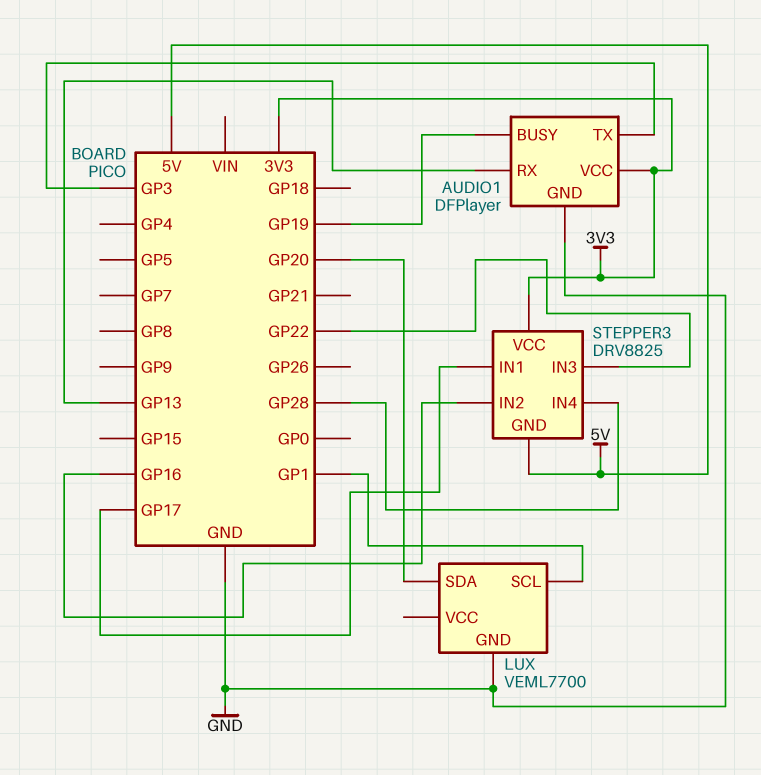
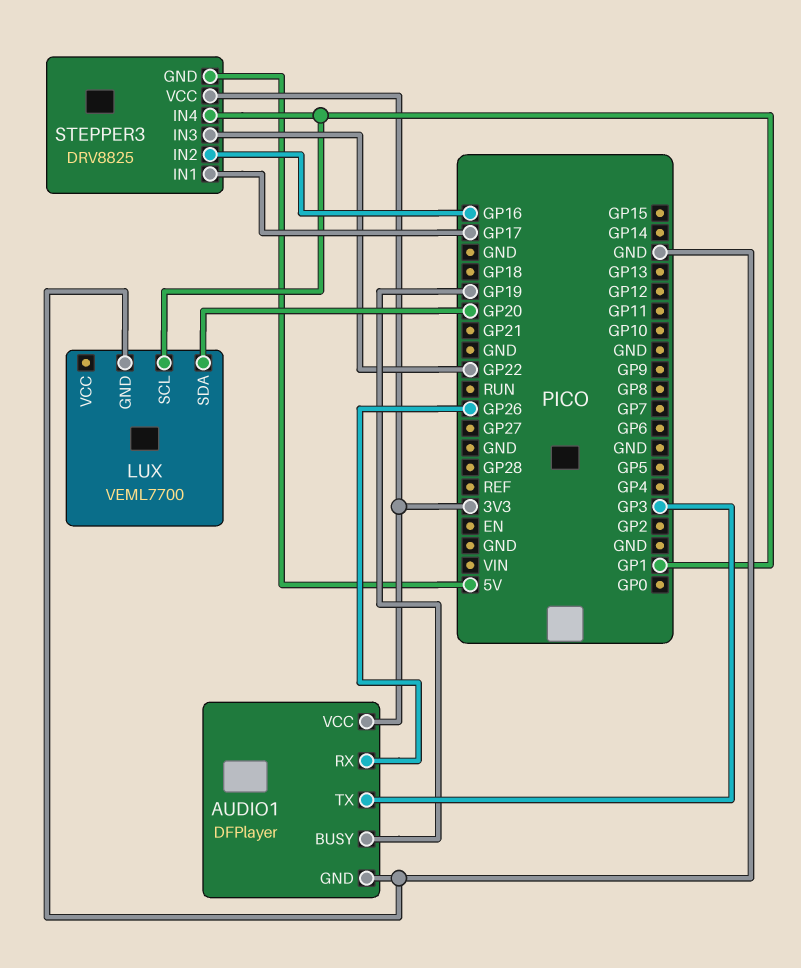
AUDIO1 pin RX: GP13 -> GP26
STEPPER3 pin IN4: GP28 -> GP1

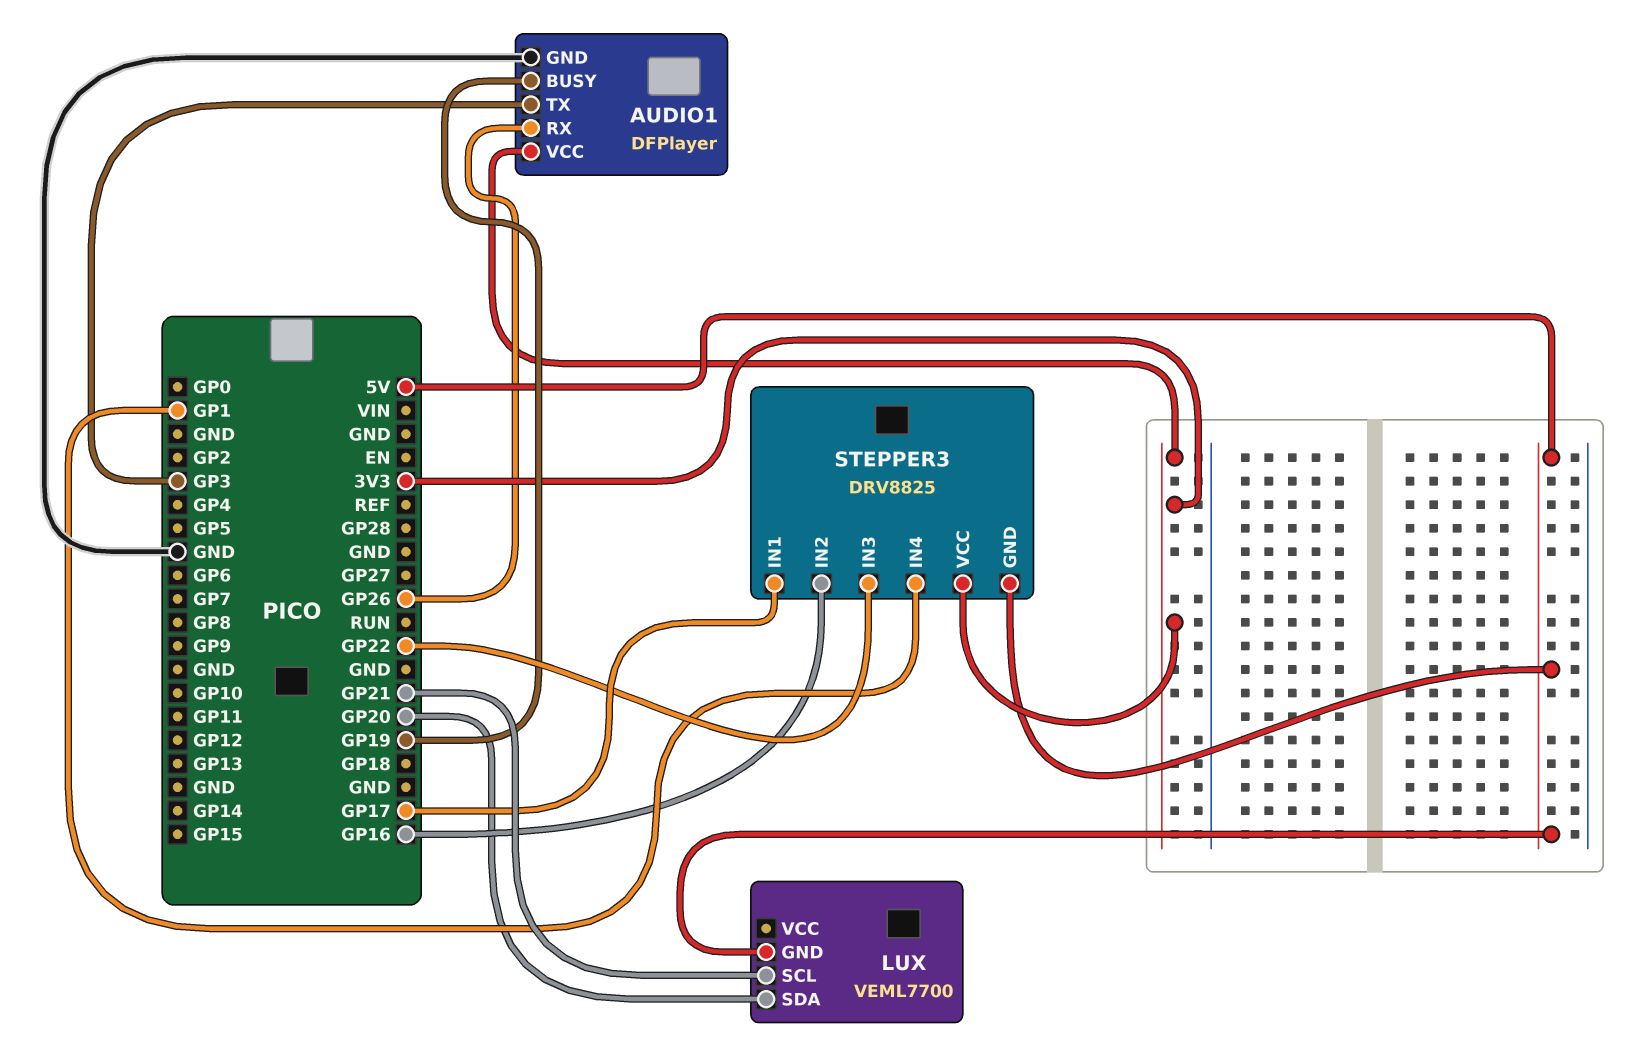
LUX pin GND: GND -> 5V
LUX pin SCL: GP1 -> GP21

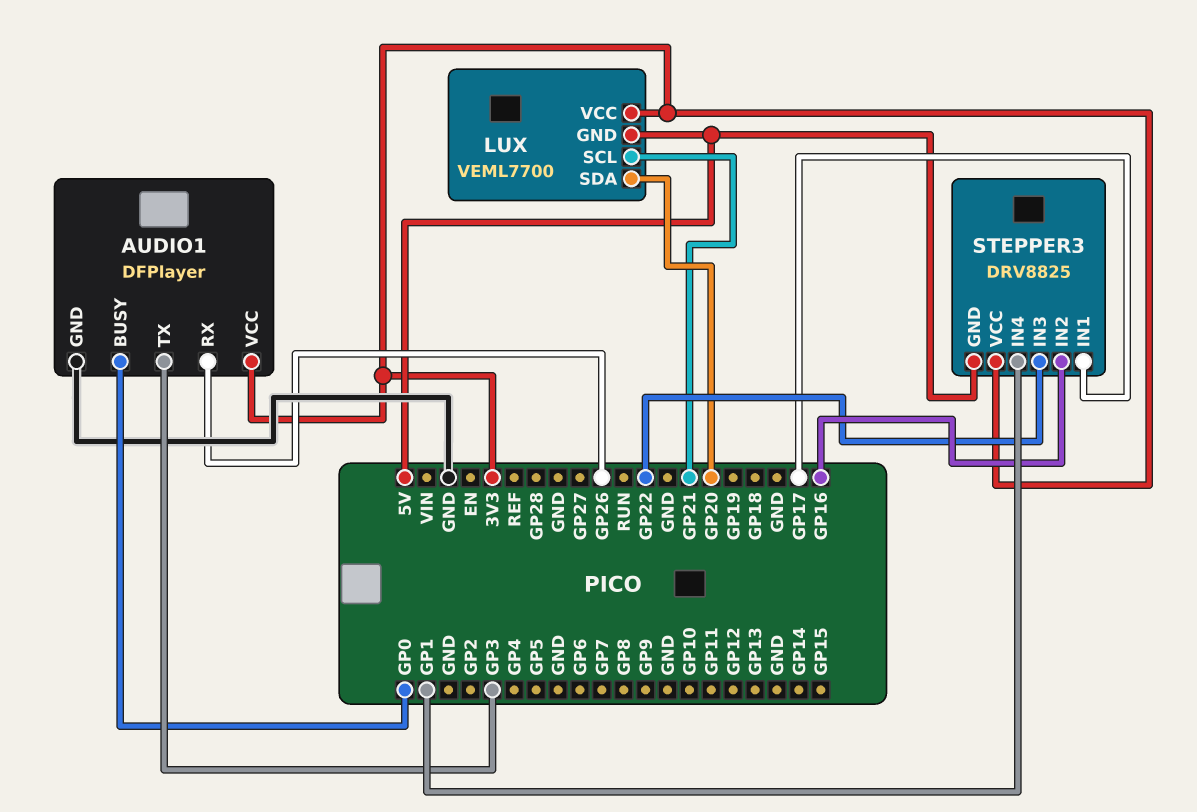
AUDIO1 pin BUSY: GP19 -> GP0
LUX pin VCC: none -> 3V3

